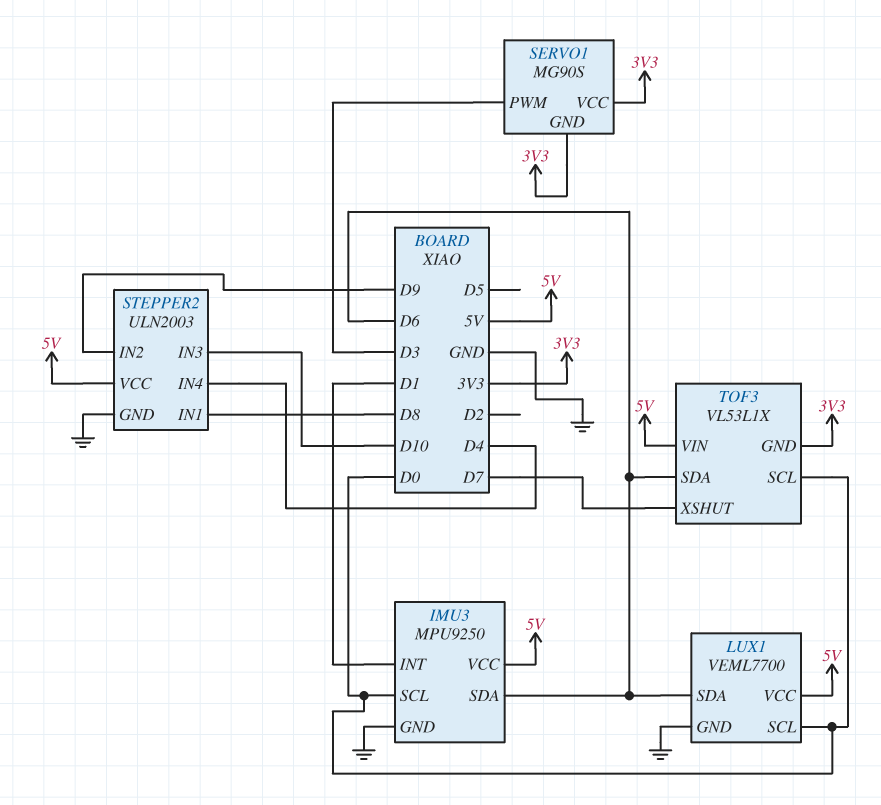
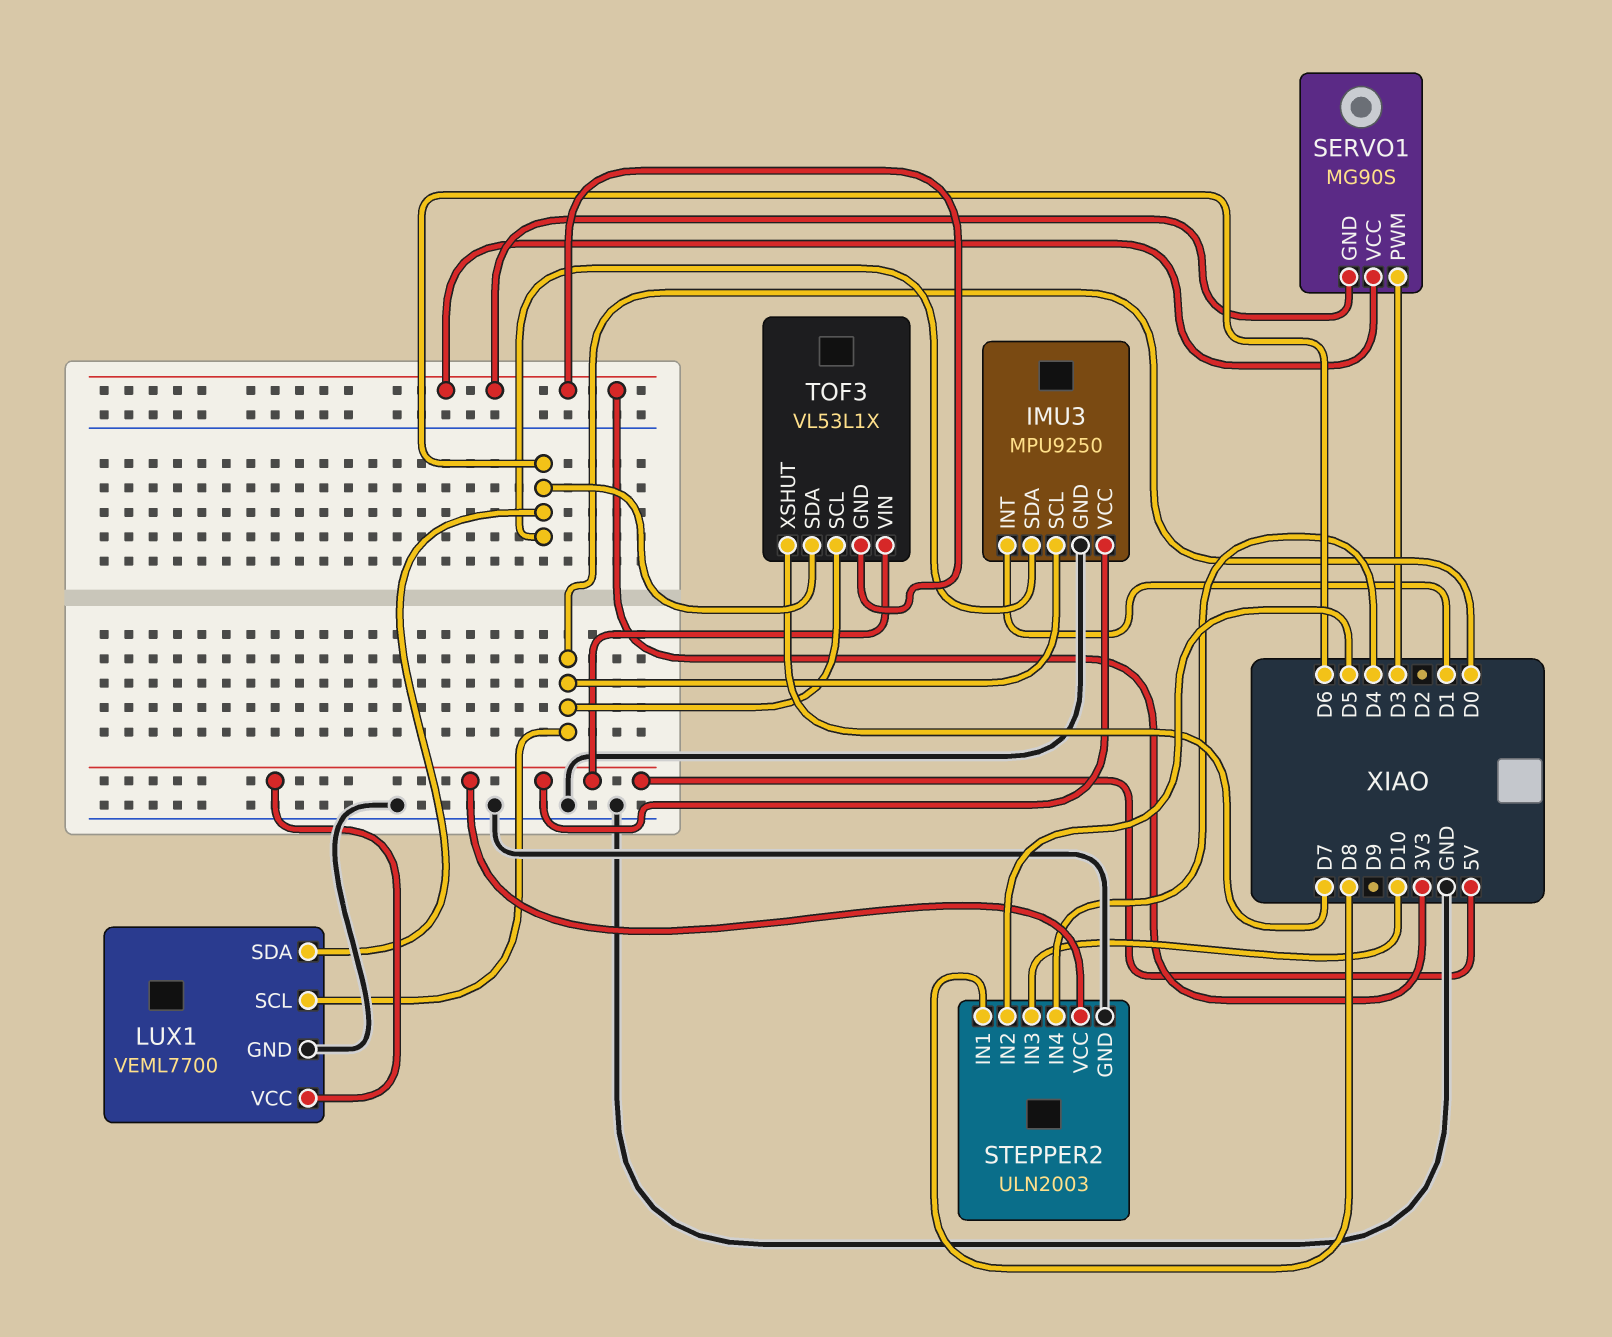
STEPPER2 pin IN2: D9 -> D5

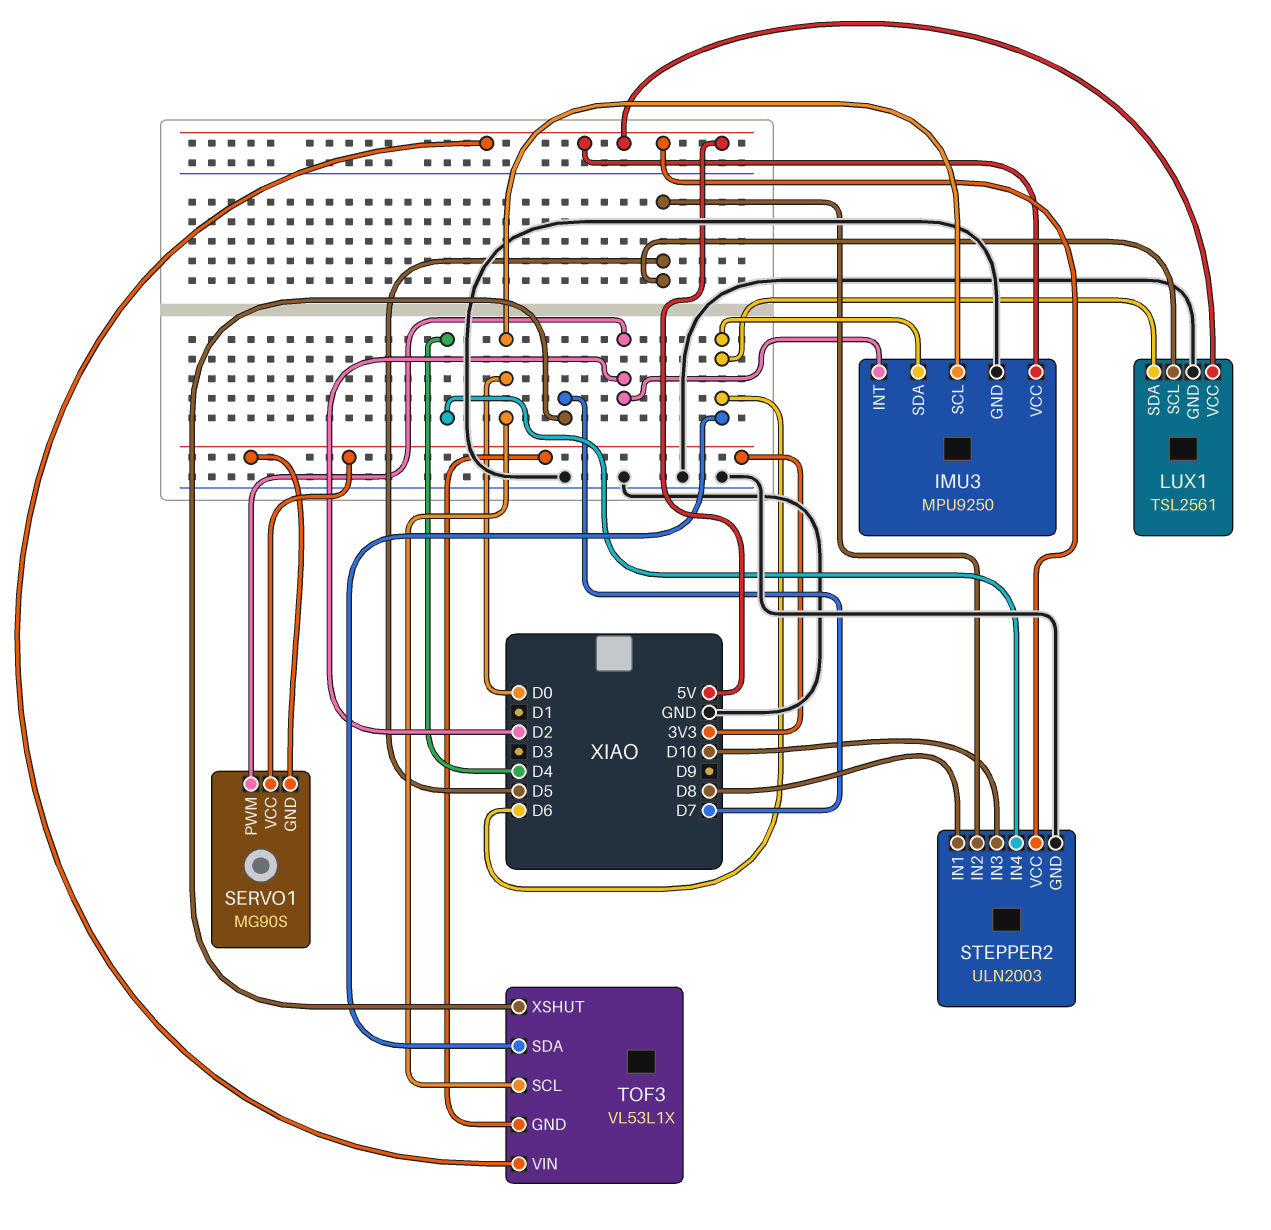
IMU3 pin INT: D1 -> D2
LUX1: VEML7700 -> TSL2561
LUX1 pin SCL: D0 -> D5
SERVO1 pin PWM: D3 -> D2

